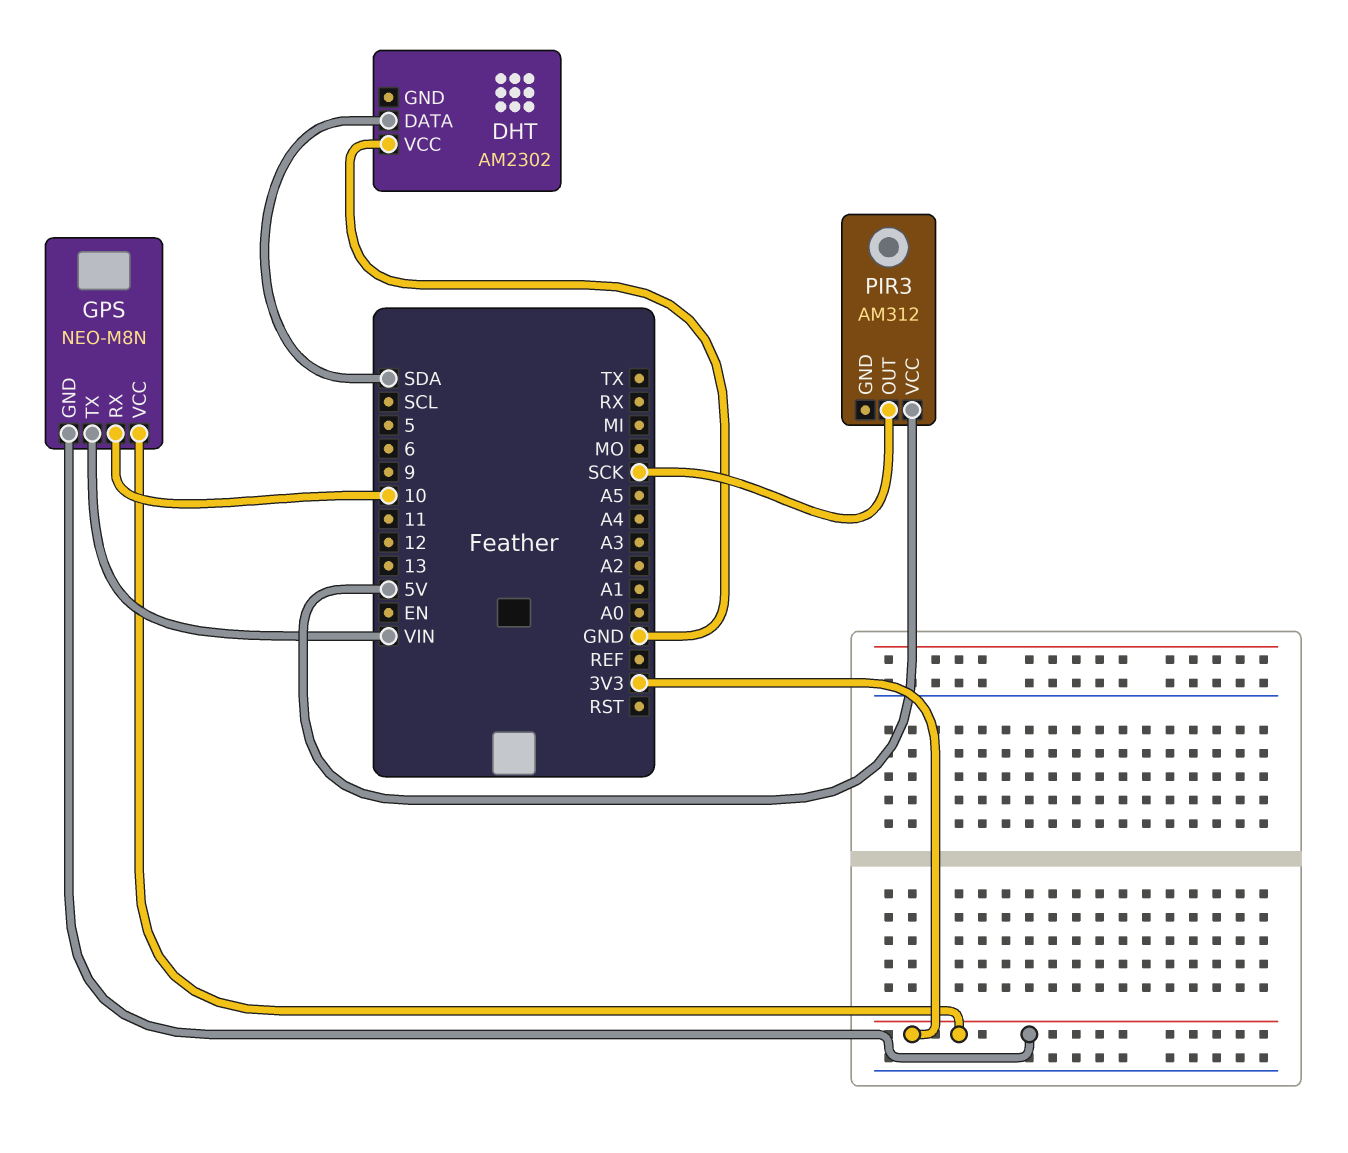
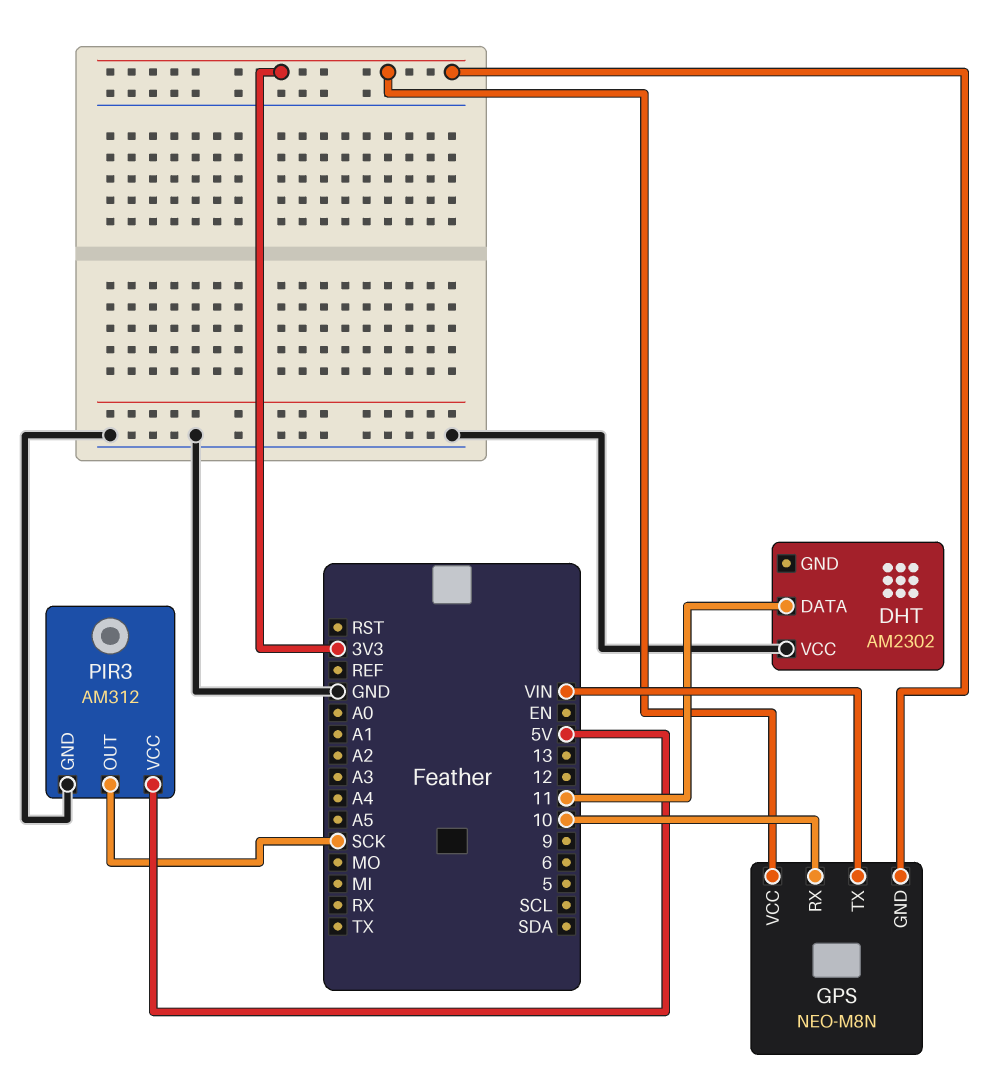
DHT pin DATA: SDA -> 11
PIR3 pin GND: none -> GND

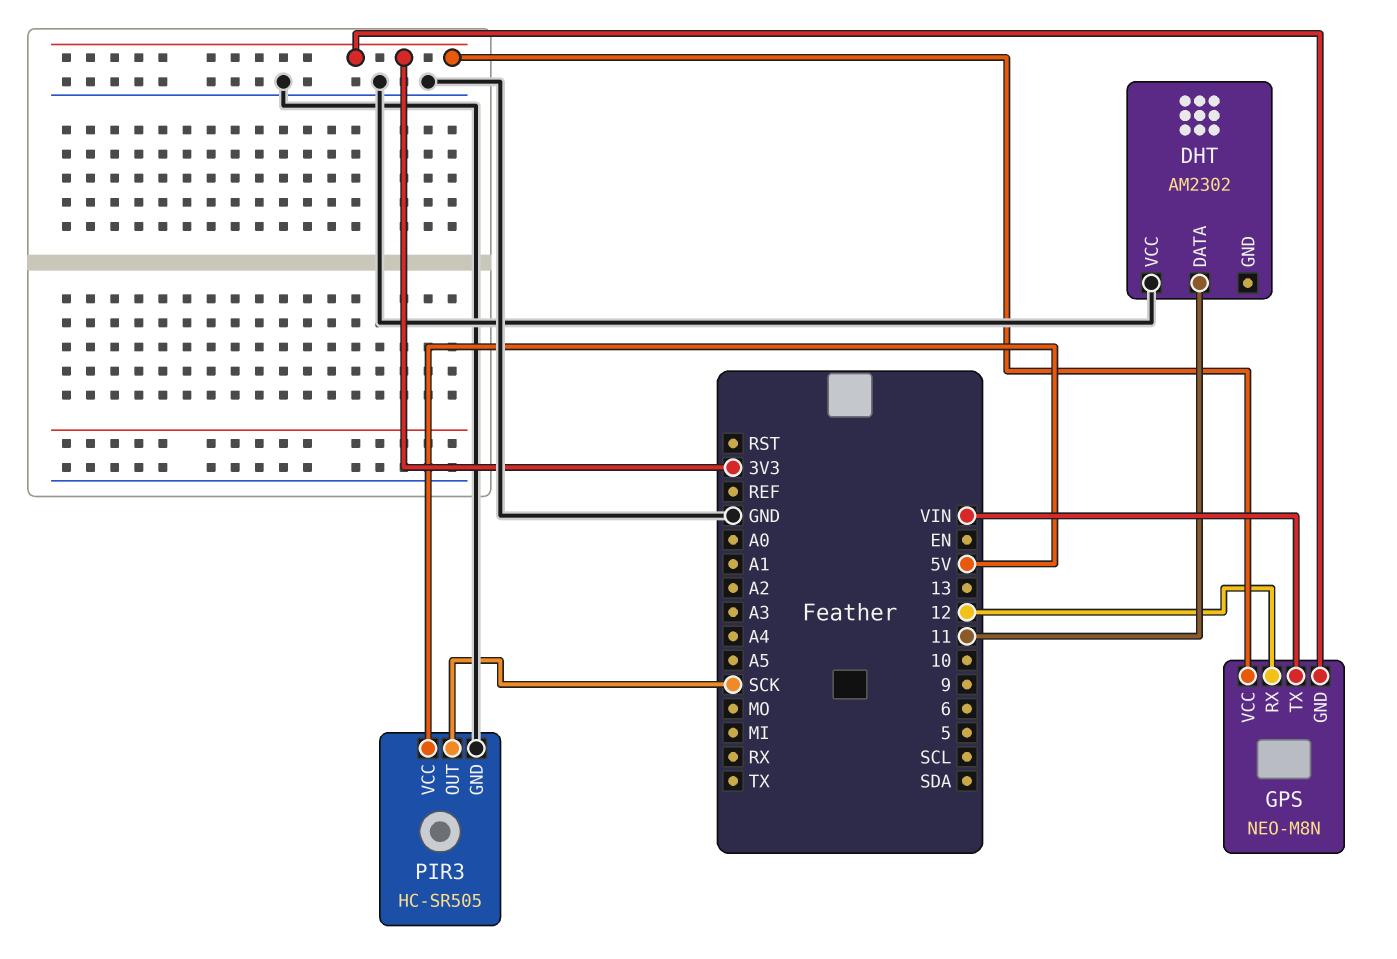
GPS pin RX: 10 -> 12
PIR3: AM312 -> HC-SR505

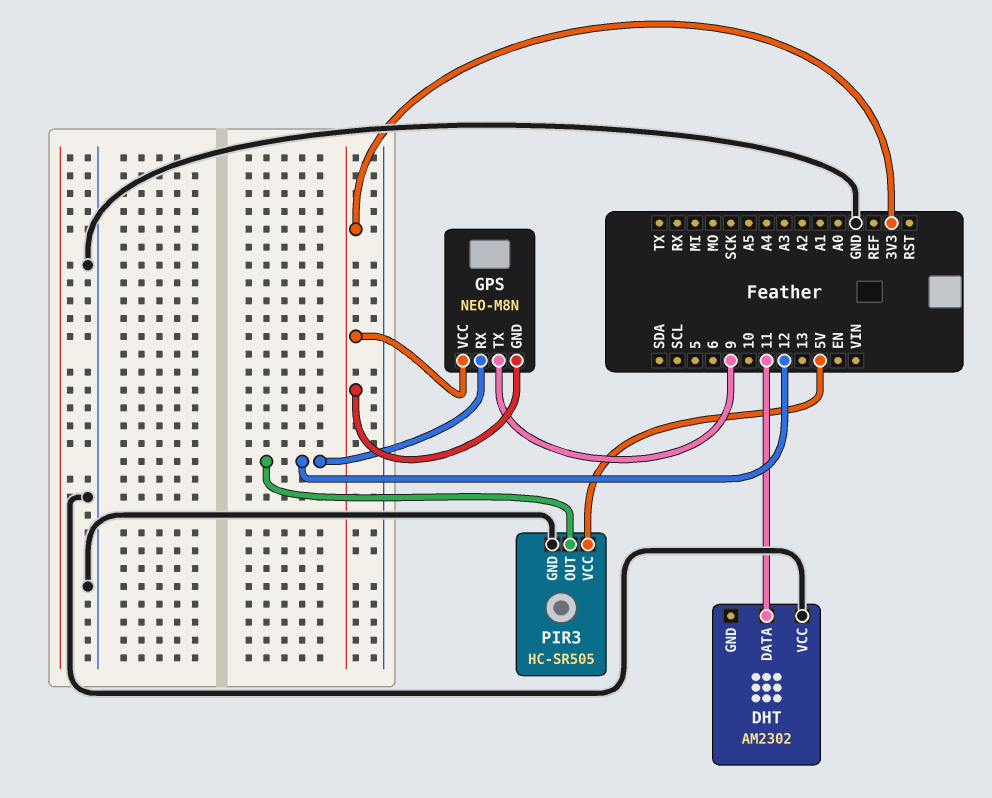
GPS pin TX: VIN -> 9
PIR3 pin OUT: SCK -> 12

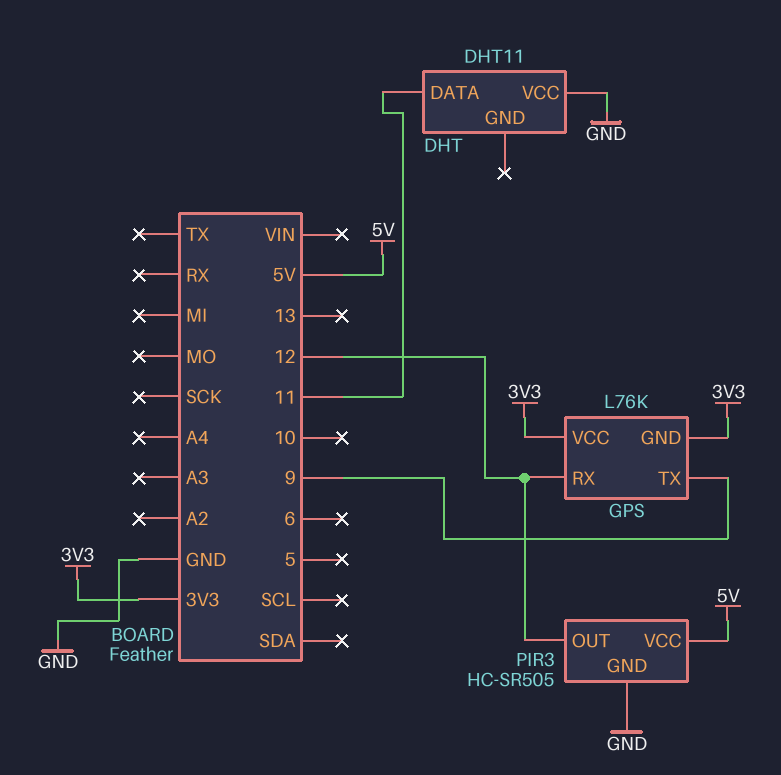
DHT: AM2302 -> DHT11
GPS: NEO-M8N -> L76K

